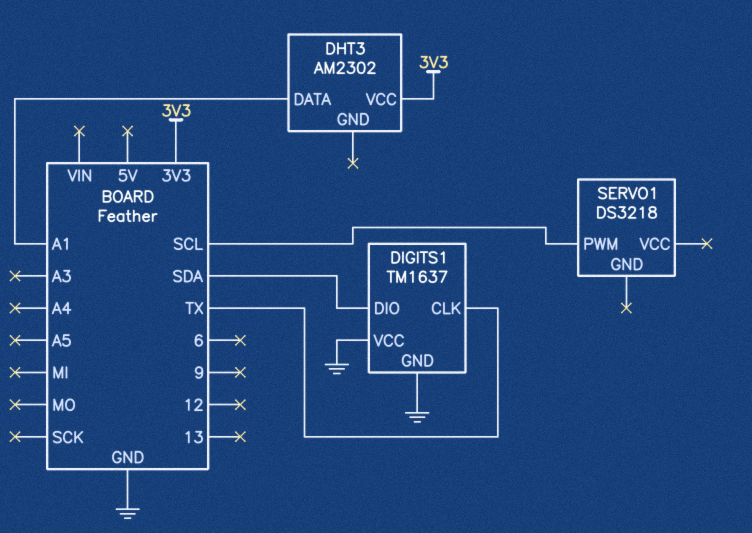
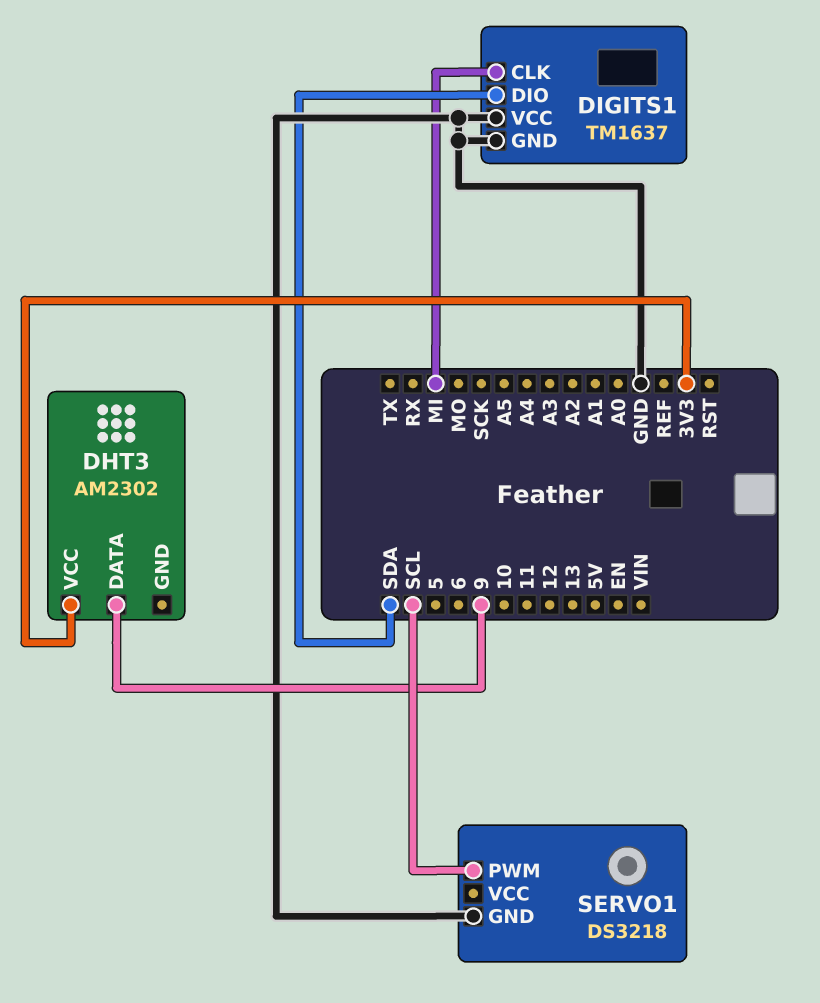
DHT3 pin DATA: A1 -> 9
DIGITS1 pin CLK: TX -> MI
SERVO1 pin GND: none -> GND

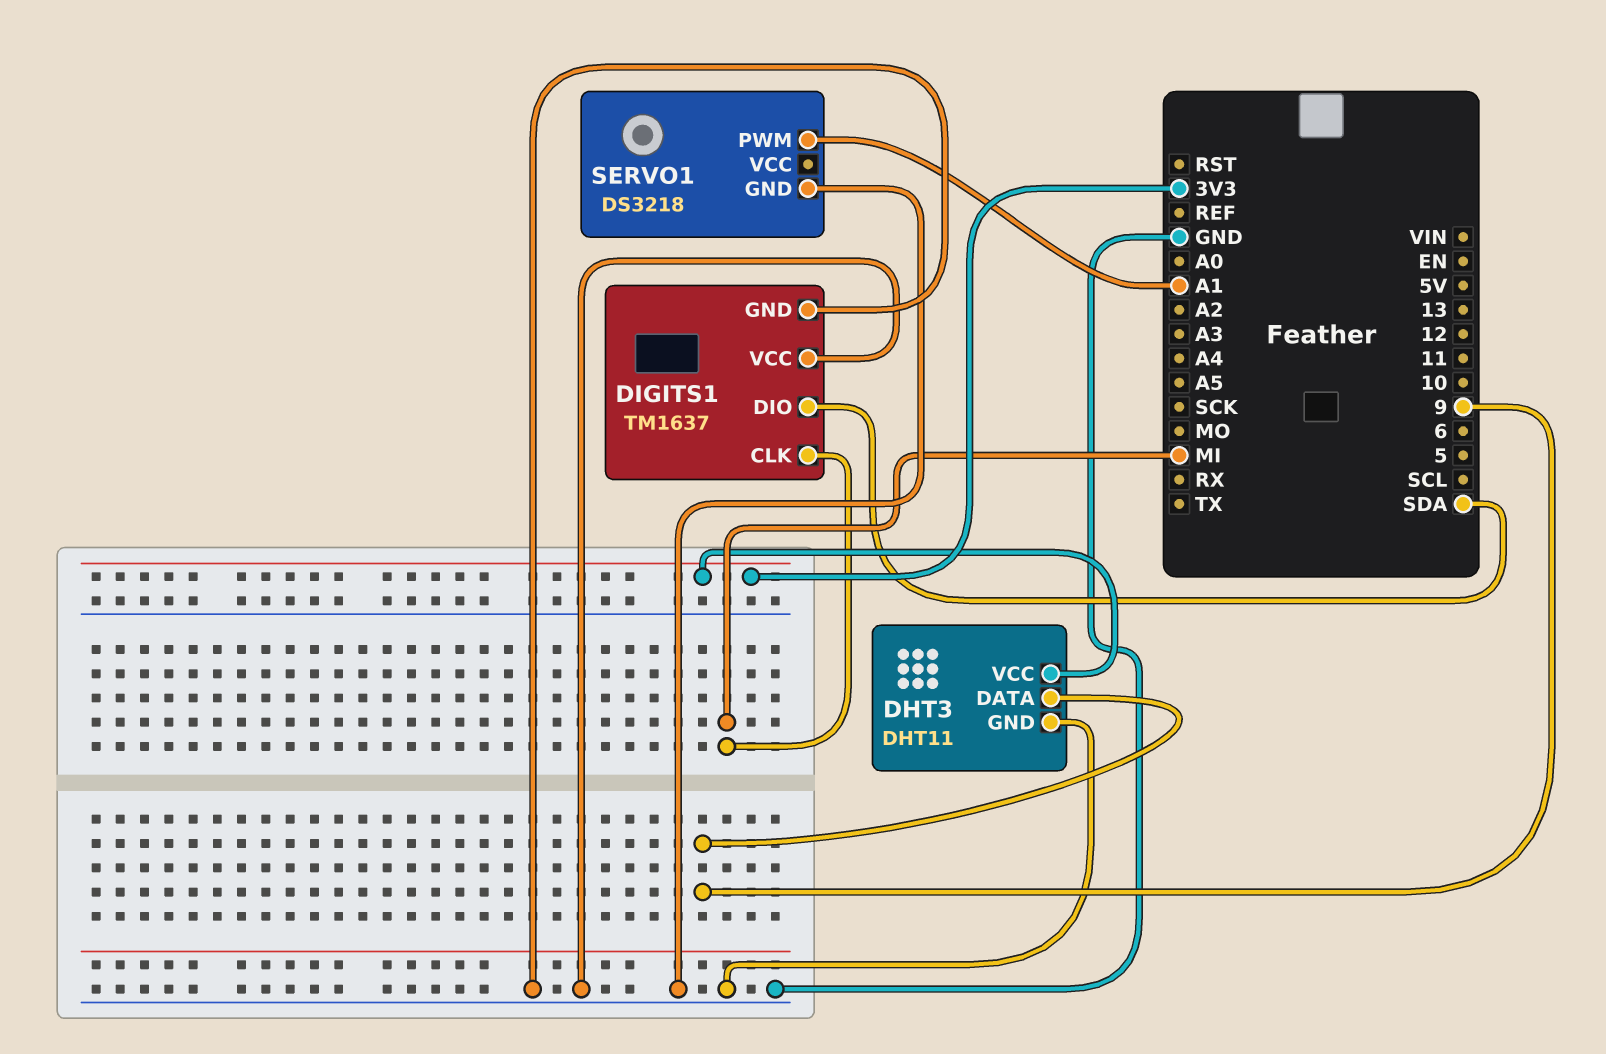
DHT3: AM2302 -> DHT11
DHT3 pin GND: none -> GND
SERVO1 pin PWM: SCL -> A1

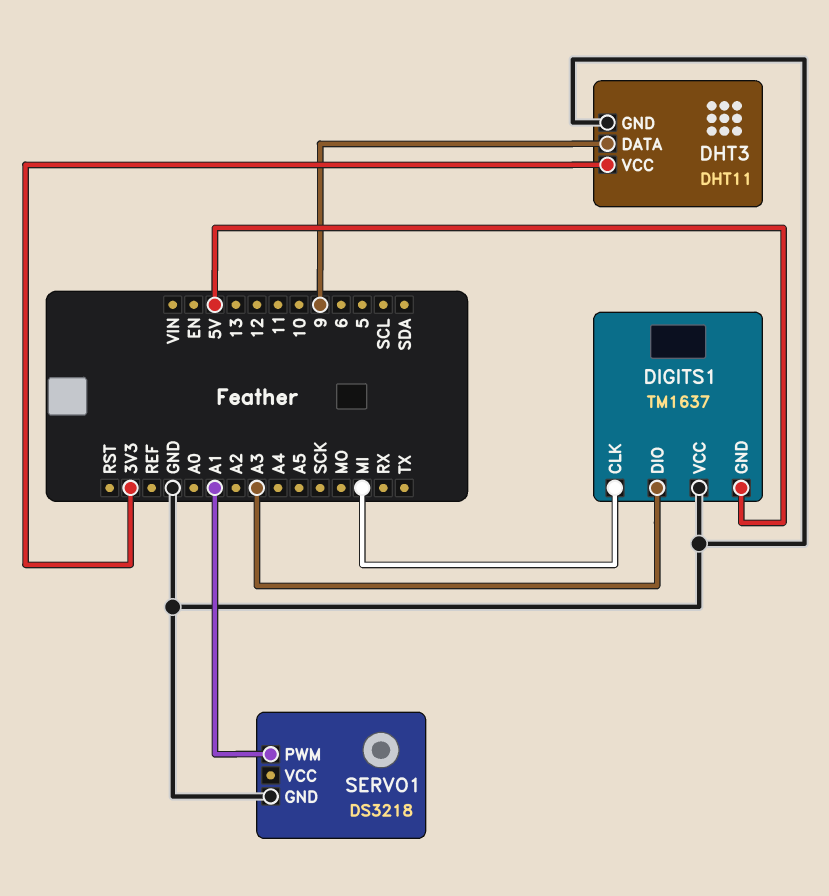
DIGITS1 pin DIO: SDA -> A3
DIGITS1 pin GND: GND -> 5V

